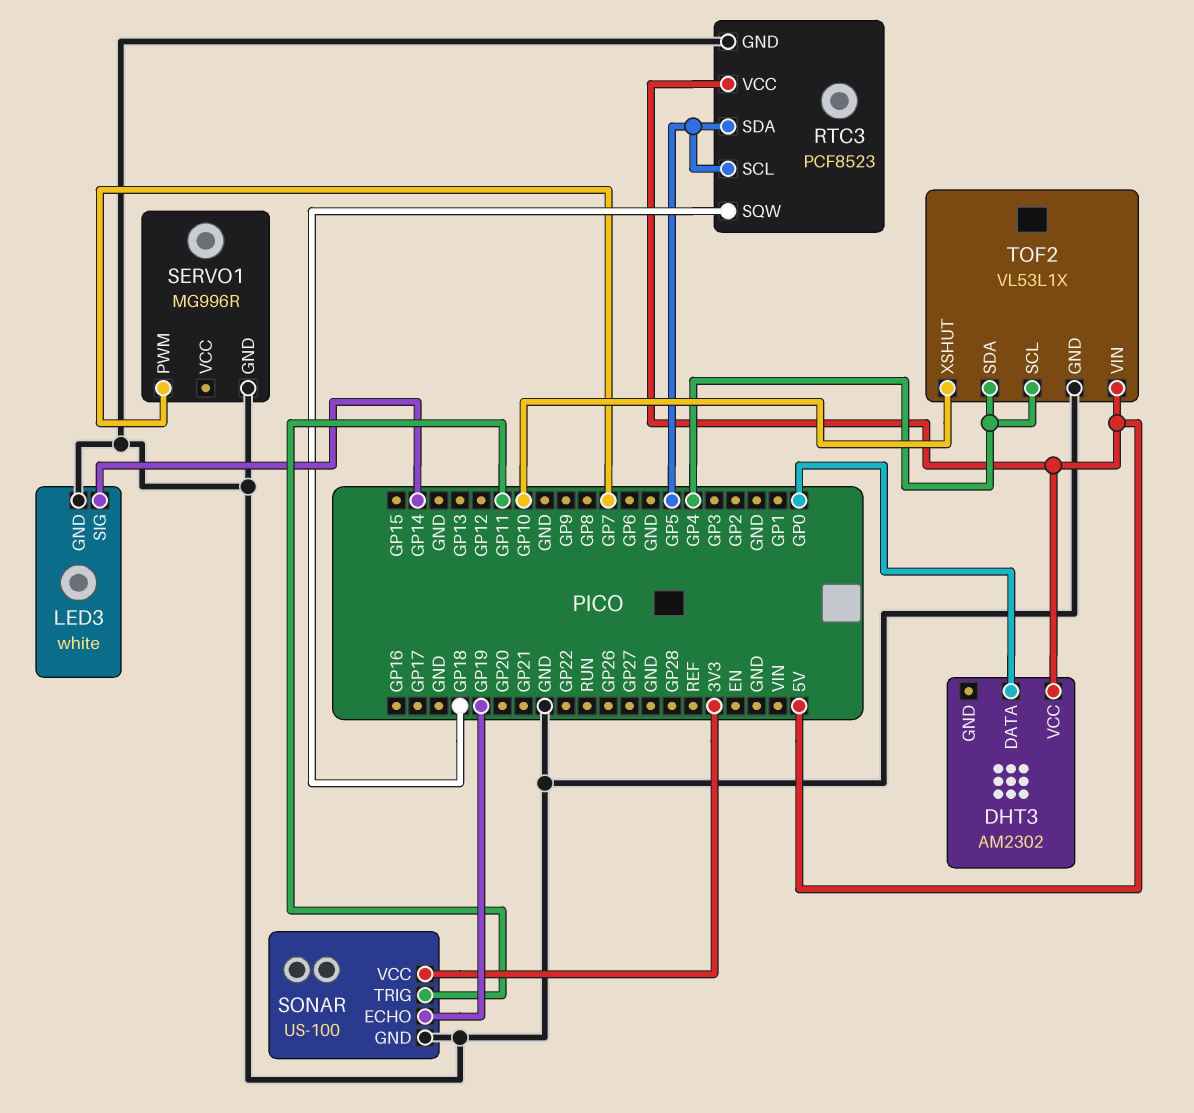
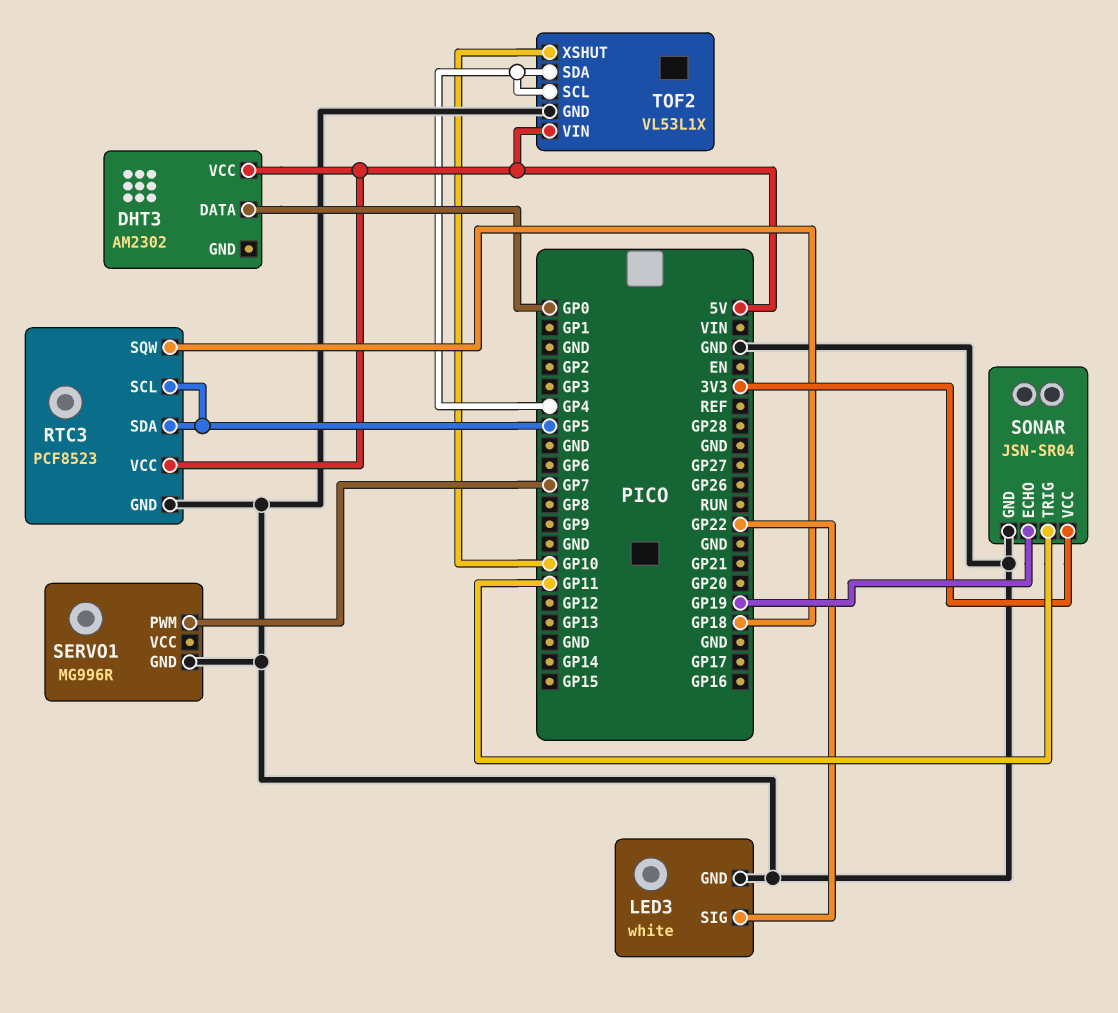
LED3 pin SIG: GP14 -> GP22
SONAR: US-100 -> JSN-SR04

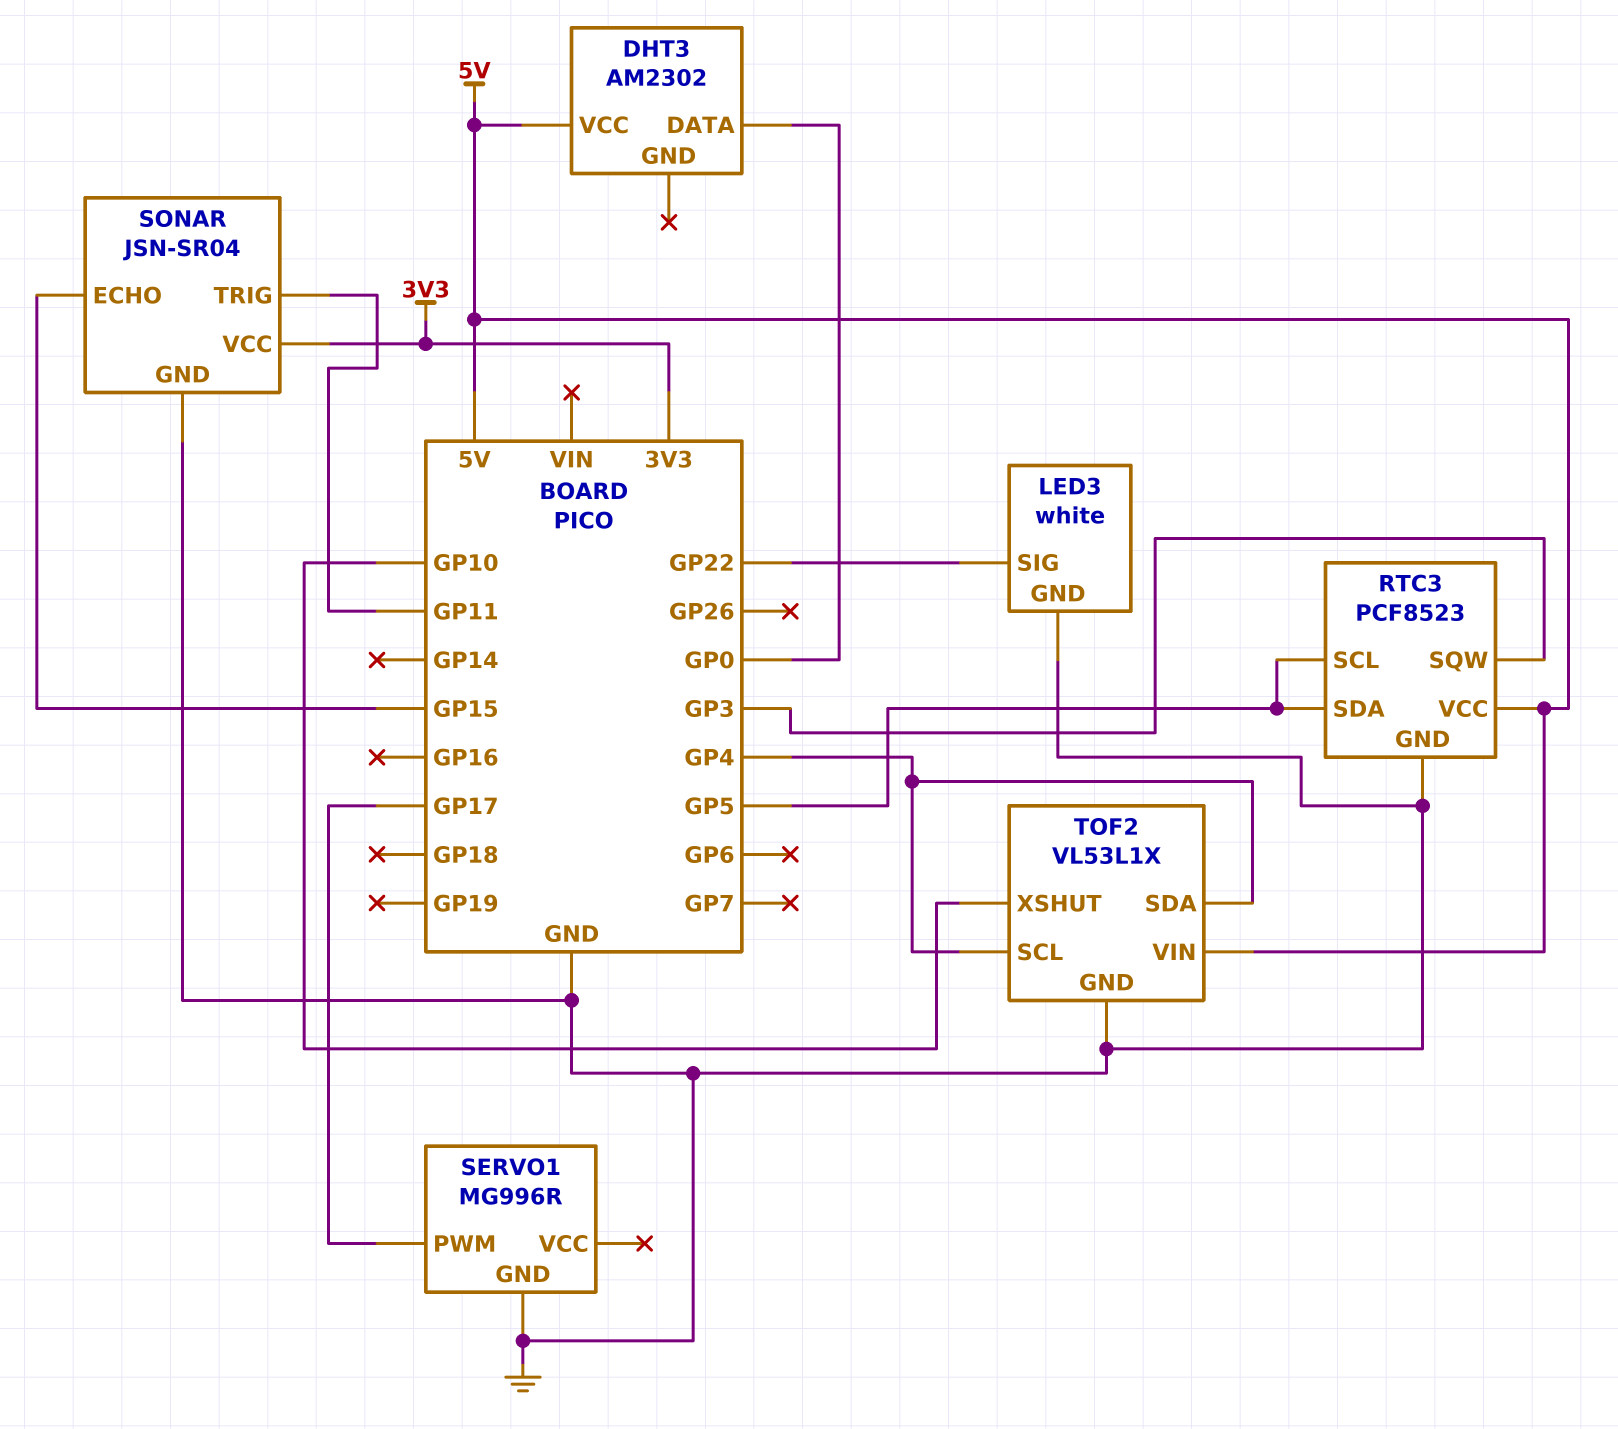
RTC3 pin SQW: GP18 -> GP3
SERVO1 pin PWM: GP7 -> GP17
SONAR pin ECHO: GP19 -> GP15

